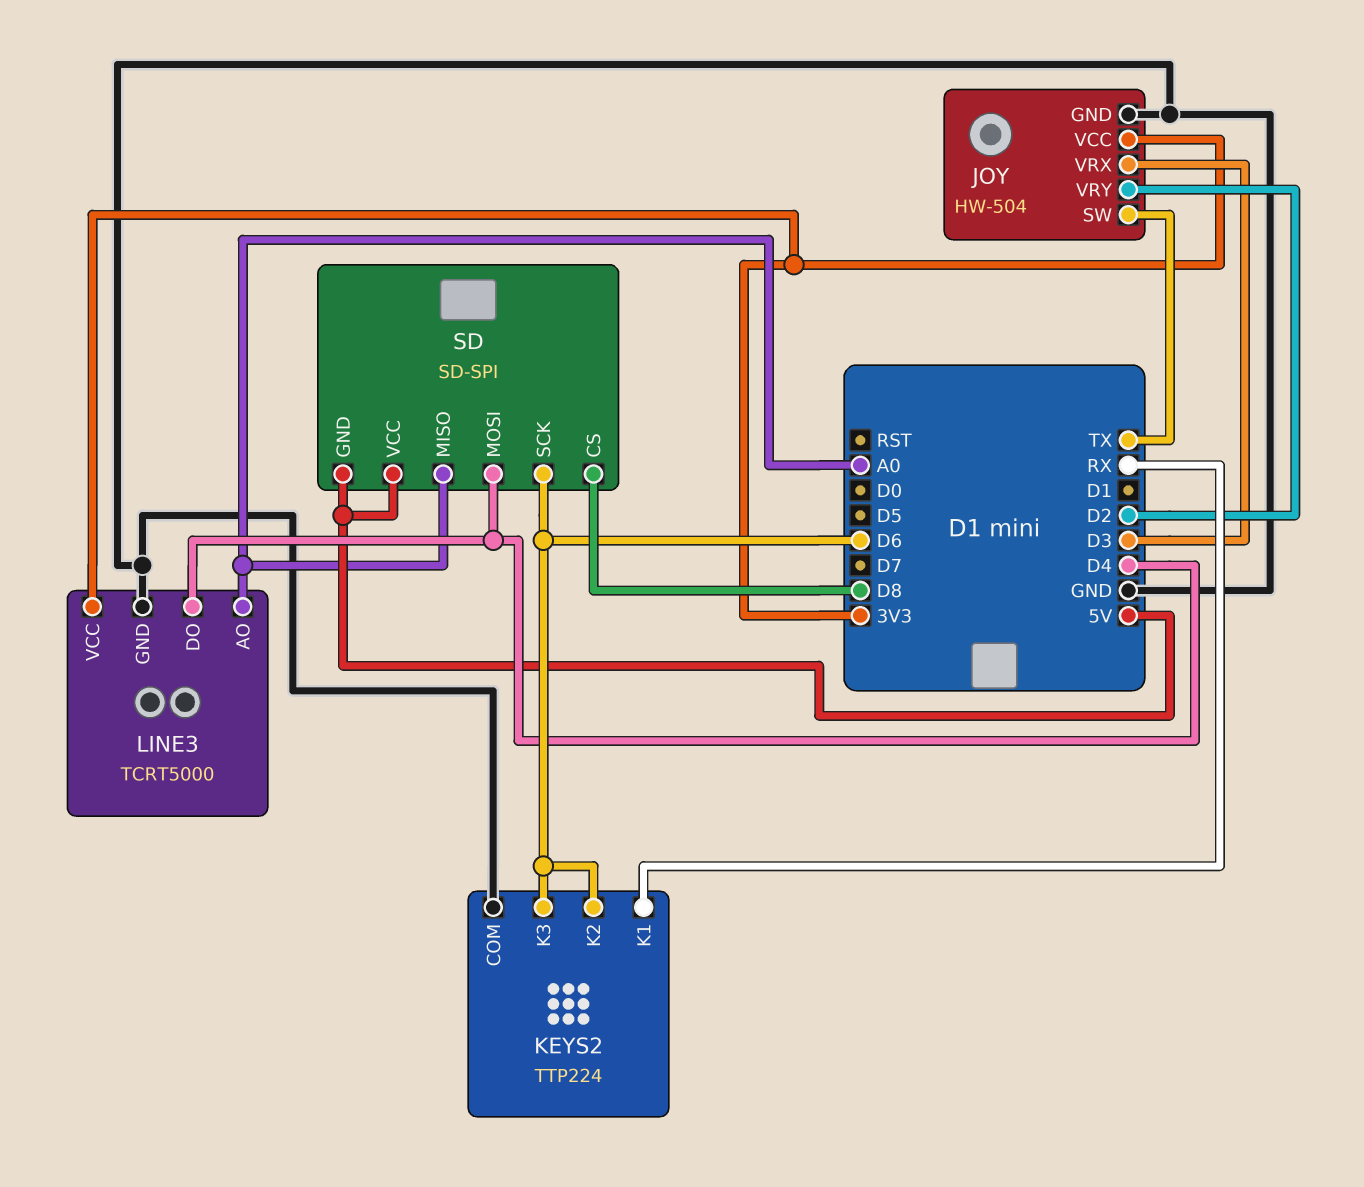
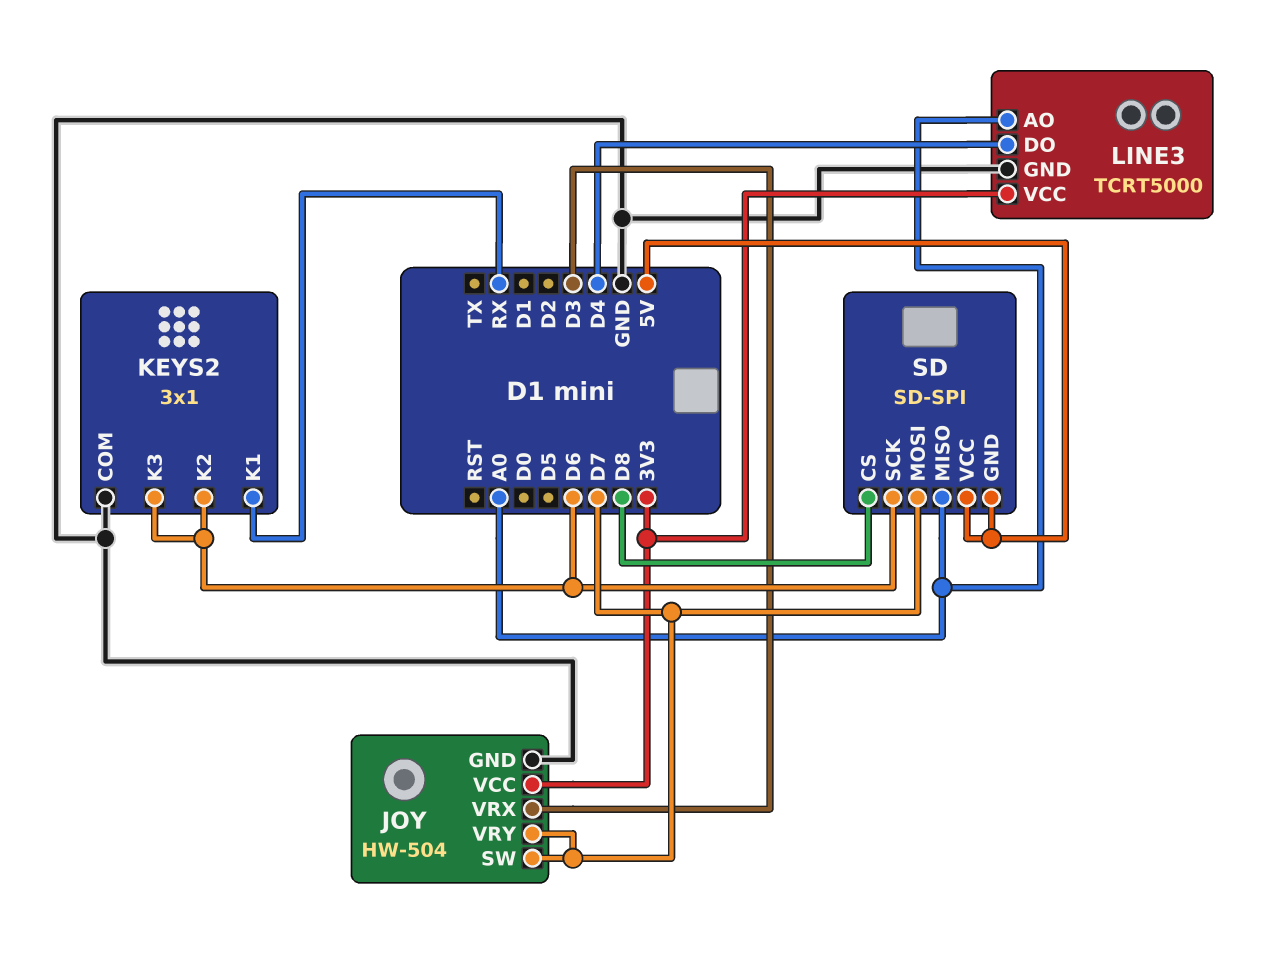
JOY pin SW: TX -> D7
JOY pin VRY: D2 -> D7
KEYS2: TTP224 -> 3x1
SD pin MOSI: D4 -> D7

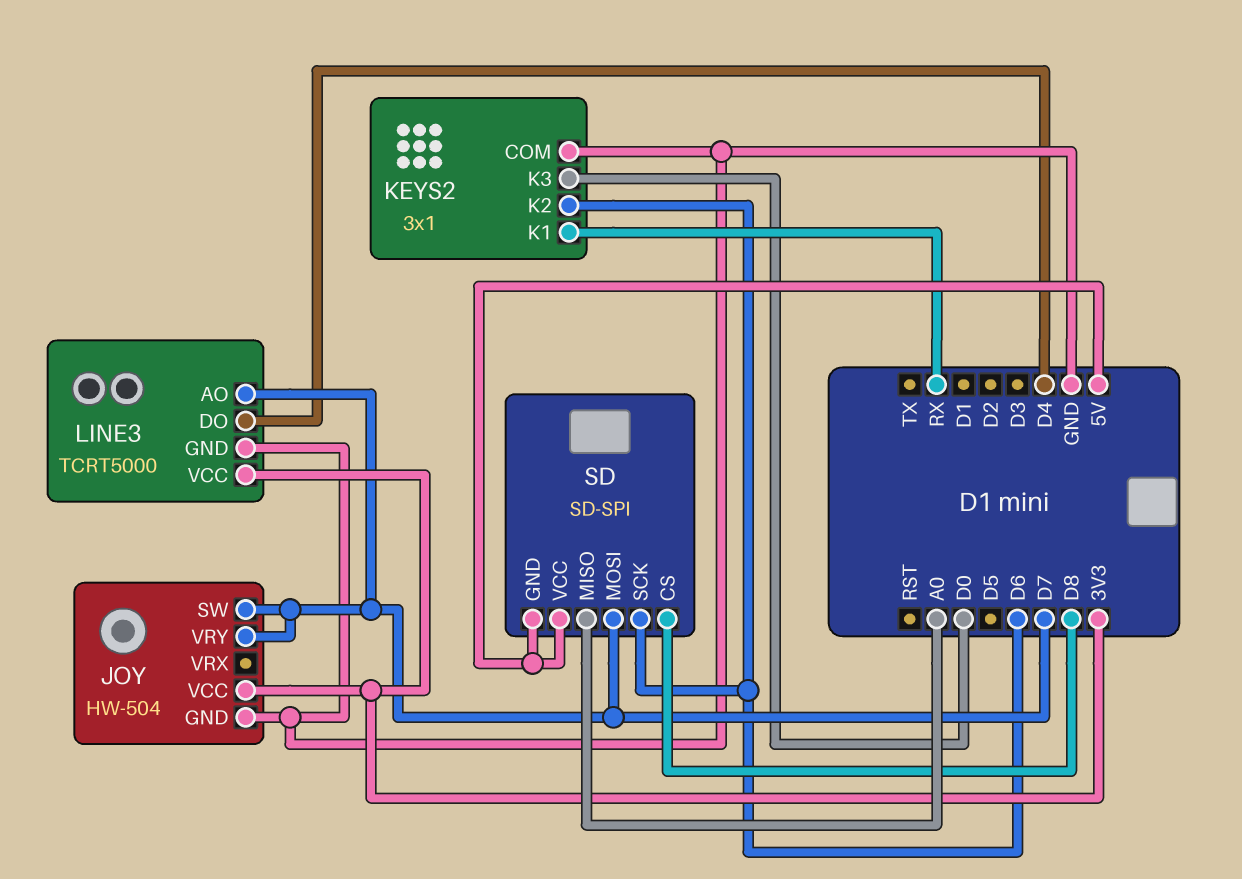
JOY pin VRX: D3 -> none
KEYS2 pin K3: D6 -> D0
LINE3 pin AO: A0 -> D7

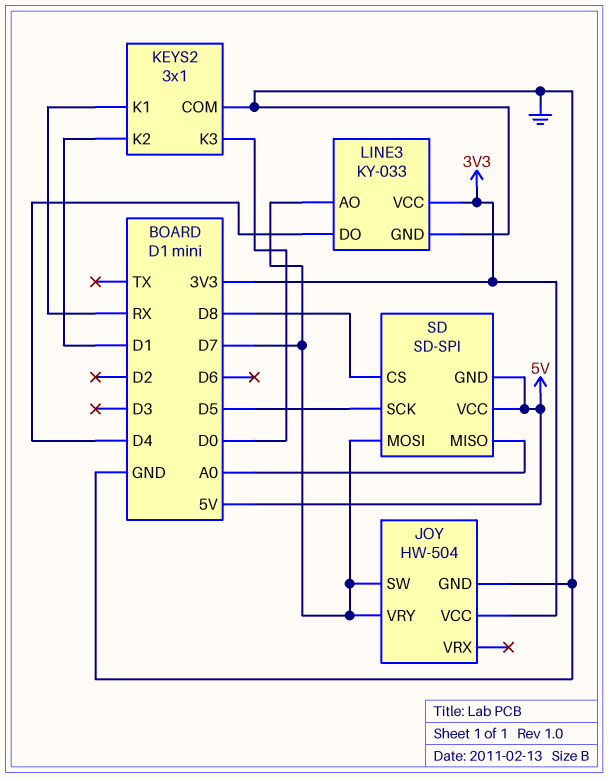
KEYS2 pin K2: D6 -> D1
LINE3: TCRT5000 -> KY-033
SD pin SCK: D6 -> D5

